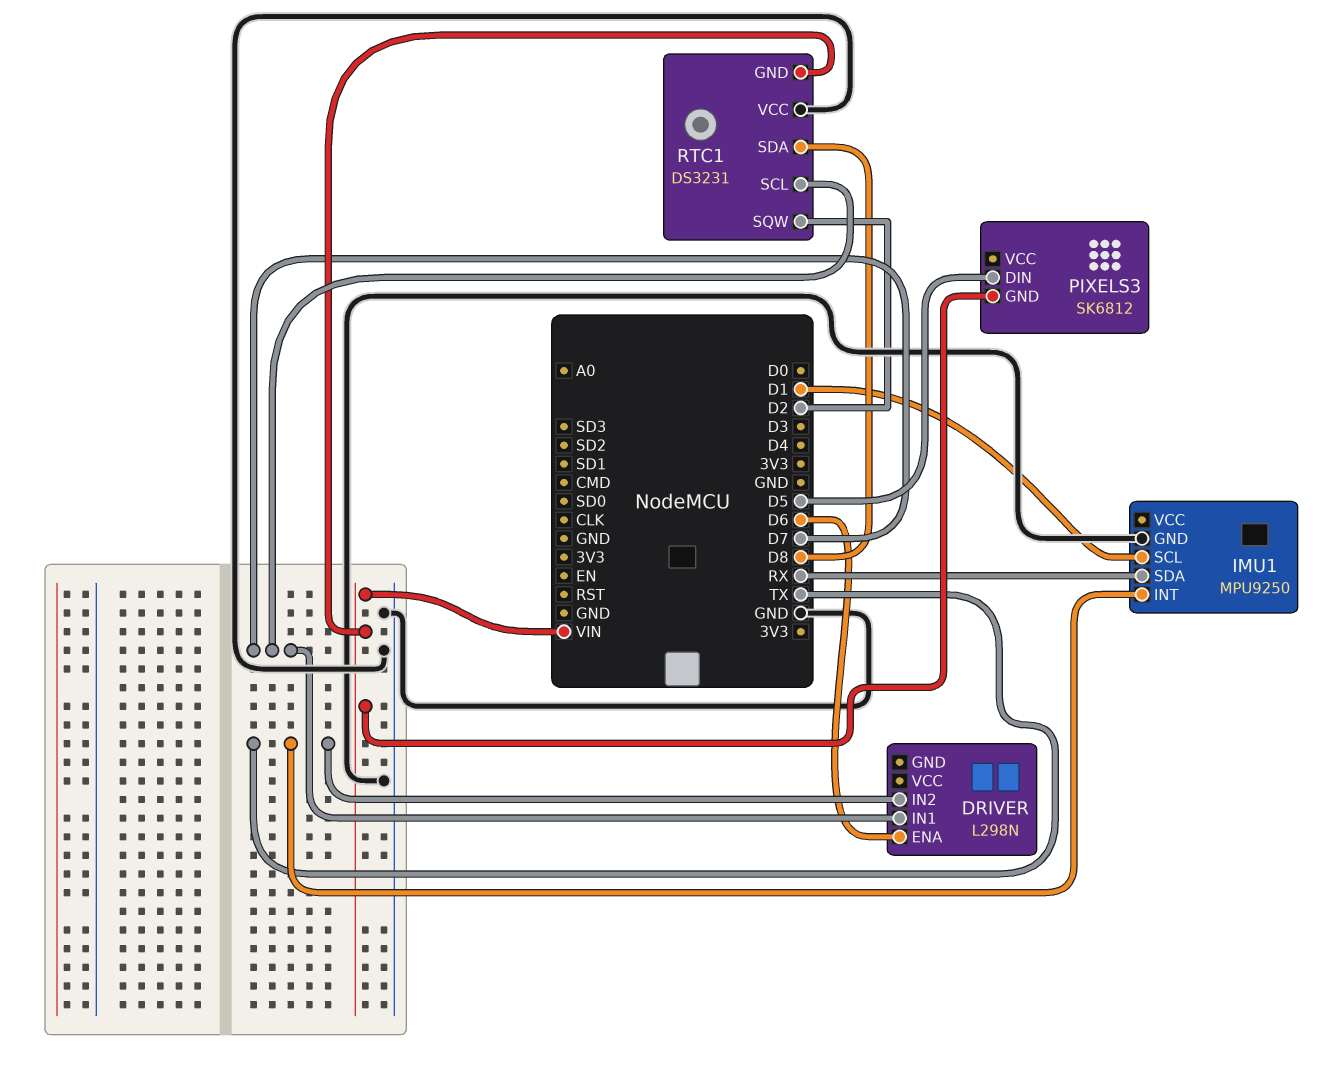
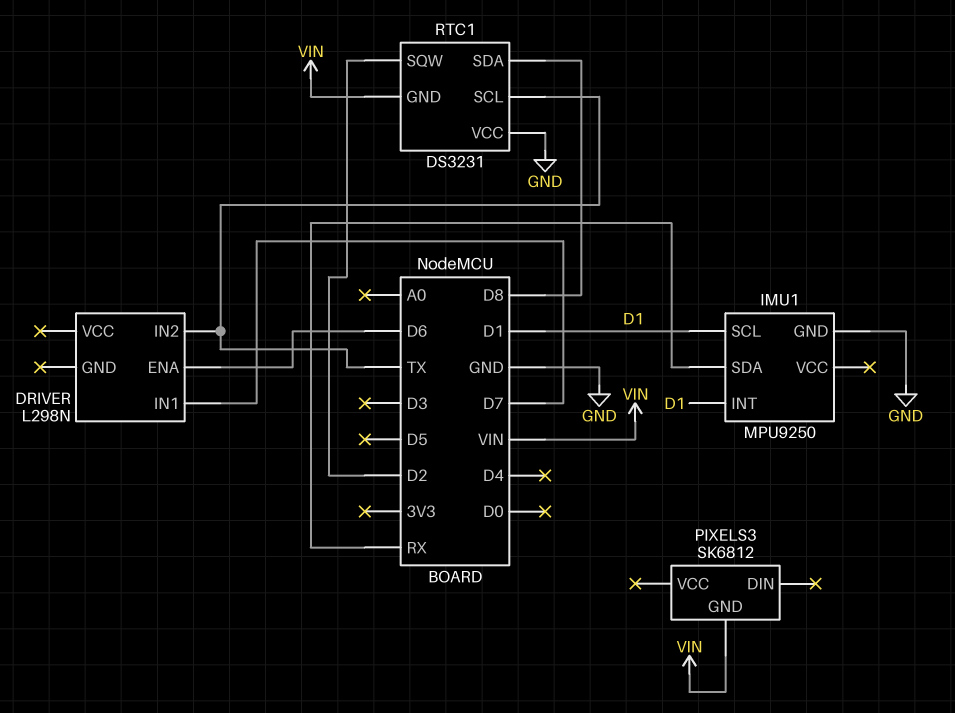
IMU1 pin INT: TX -> D1
PIXELS3 pin DIN: D5 -> none
RTC1 pin SCL: D7 -> TX

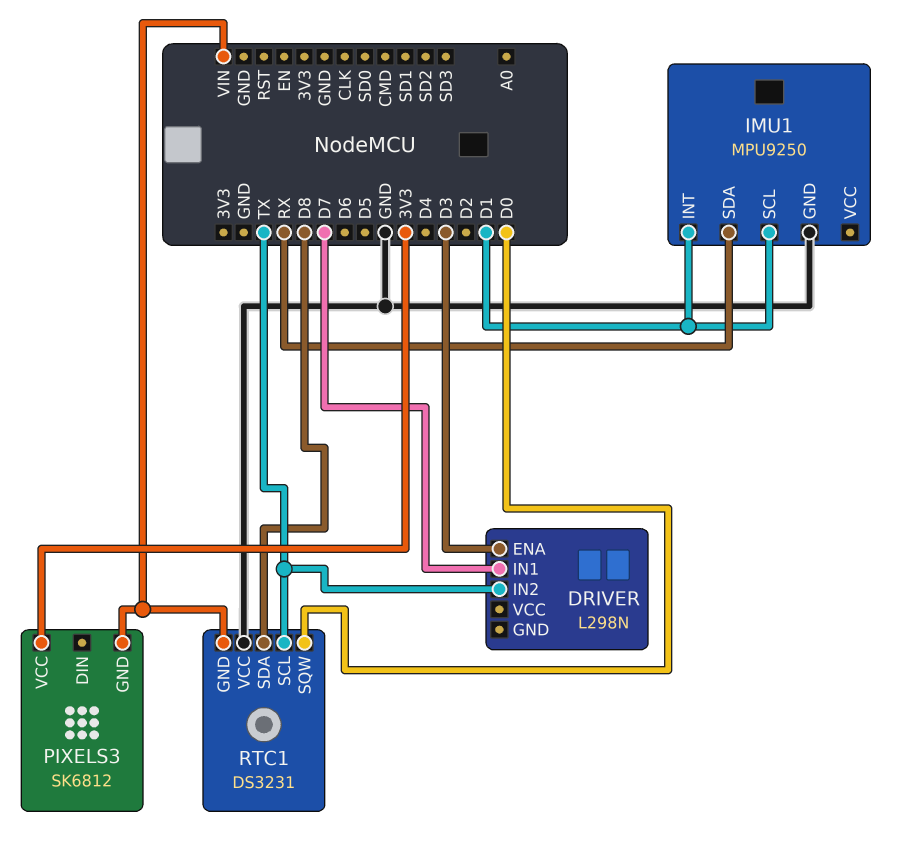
DRIVER pin ENA: D6 -> D3
PIXELS3 pin VCC: none -> 3V3
RTC1 pin SQW: D2 -> D0

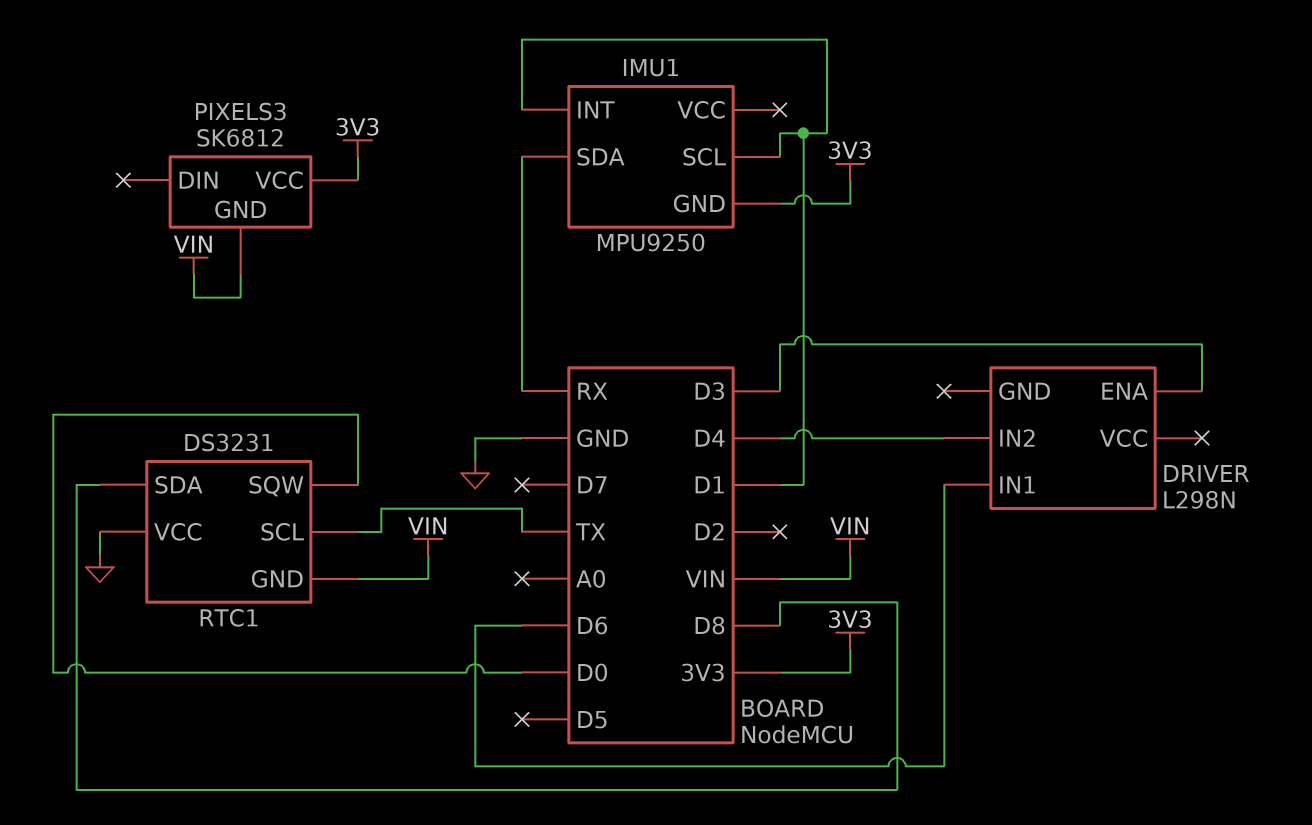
DRIVER pin IN1: D7 -> D6
DRIVER pin IN2: TX -> D4
IMU1 pin GND: GND -> 3V3

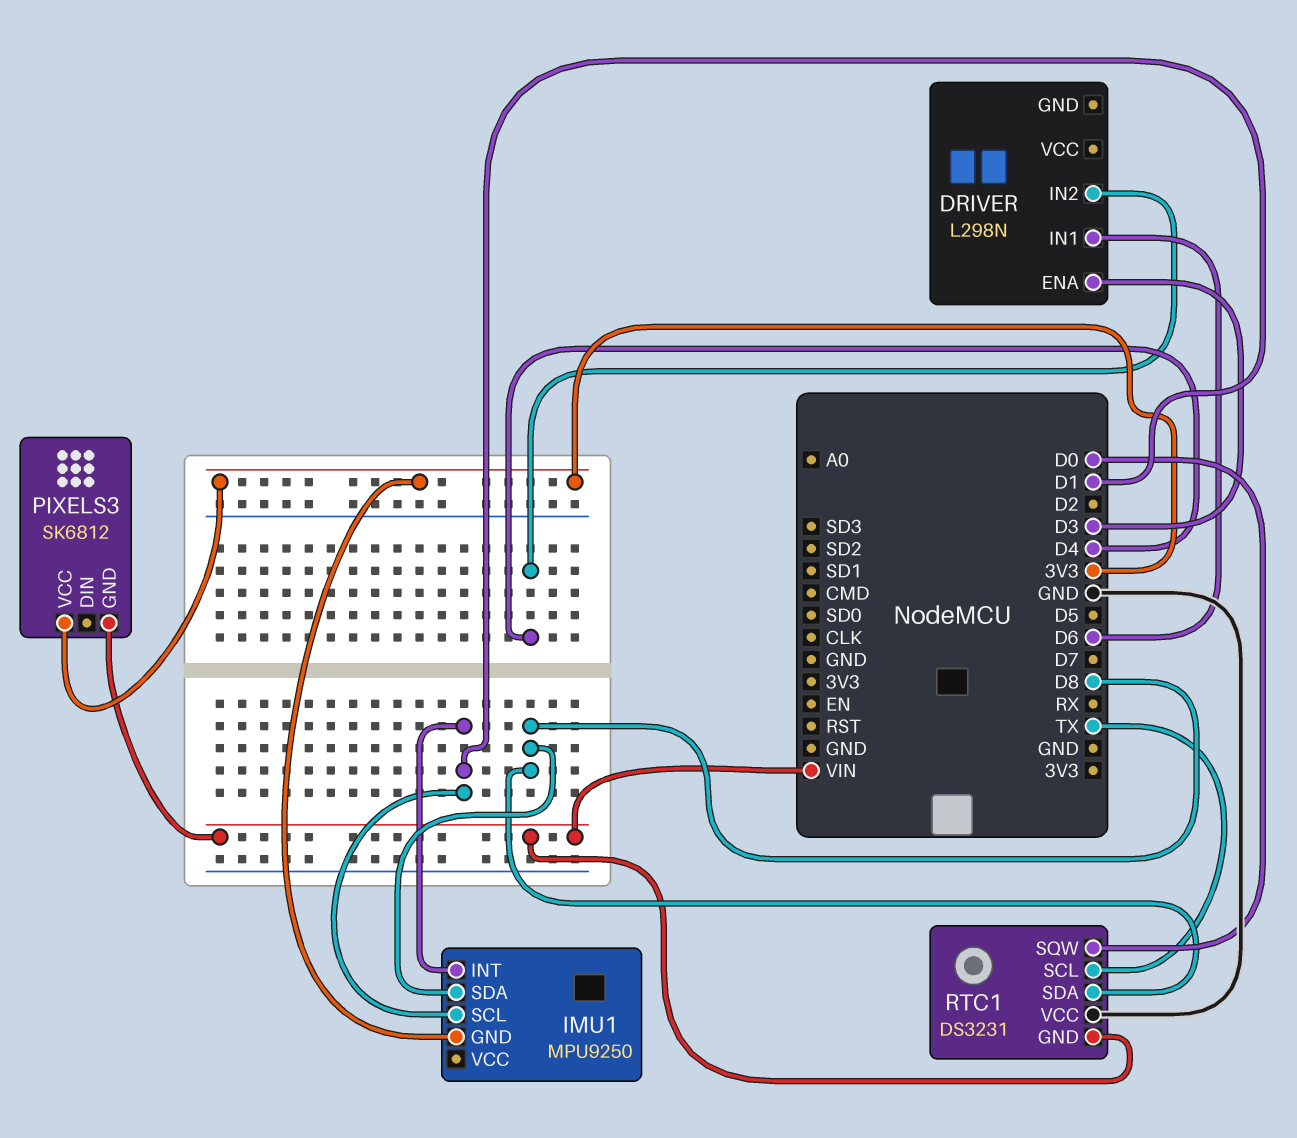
IMU1 pin SDA: RX -> D8

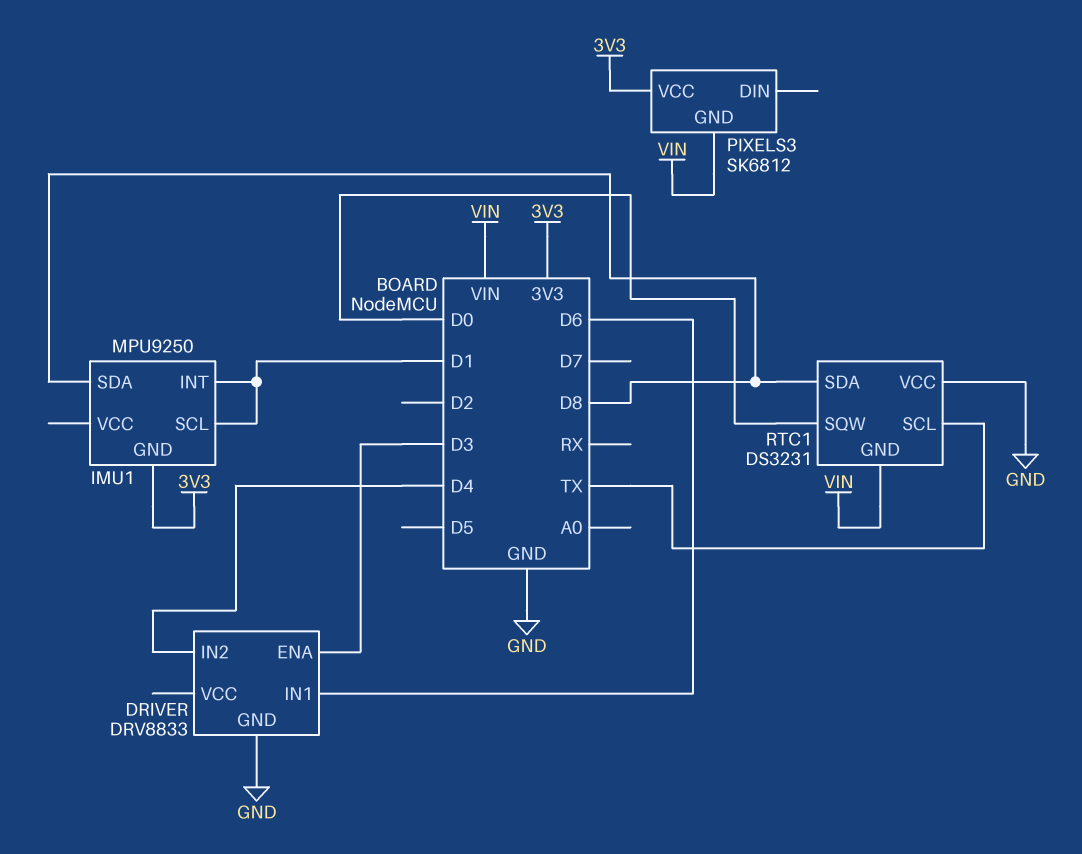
DRIVER: L298N -> DRV8833
DRIVER pin GND: none -> GND

